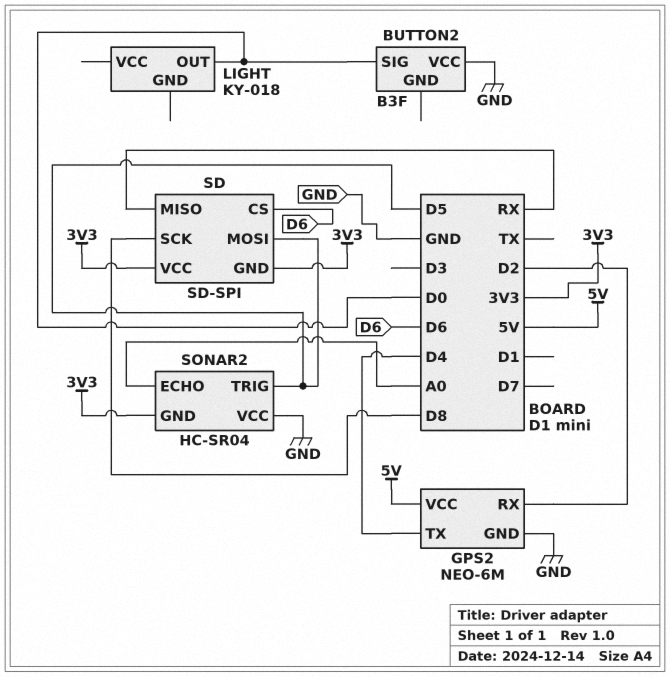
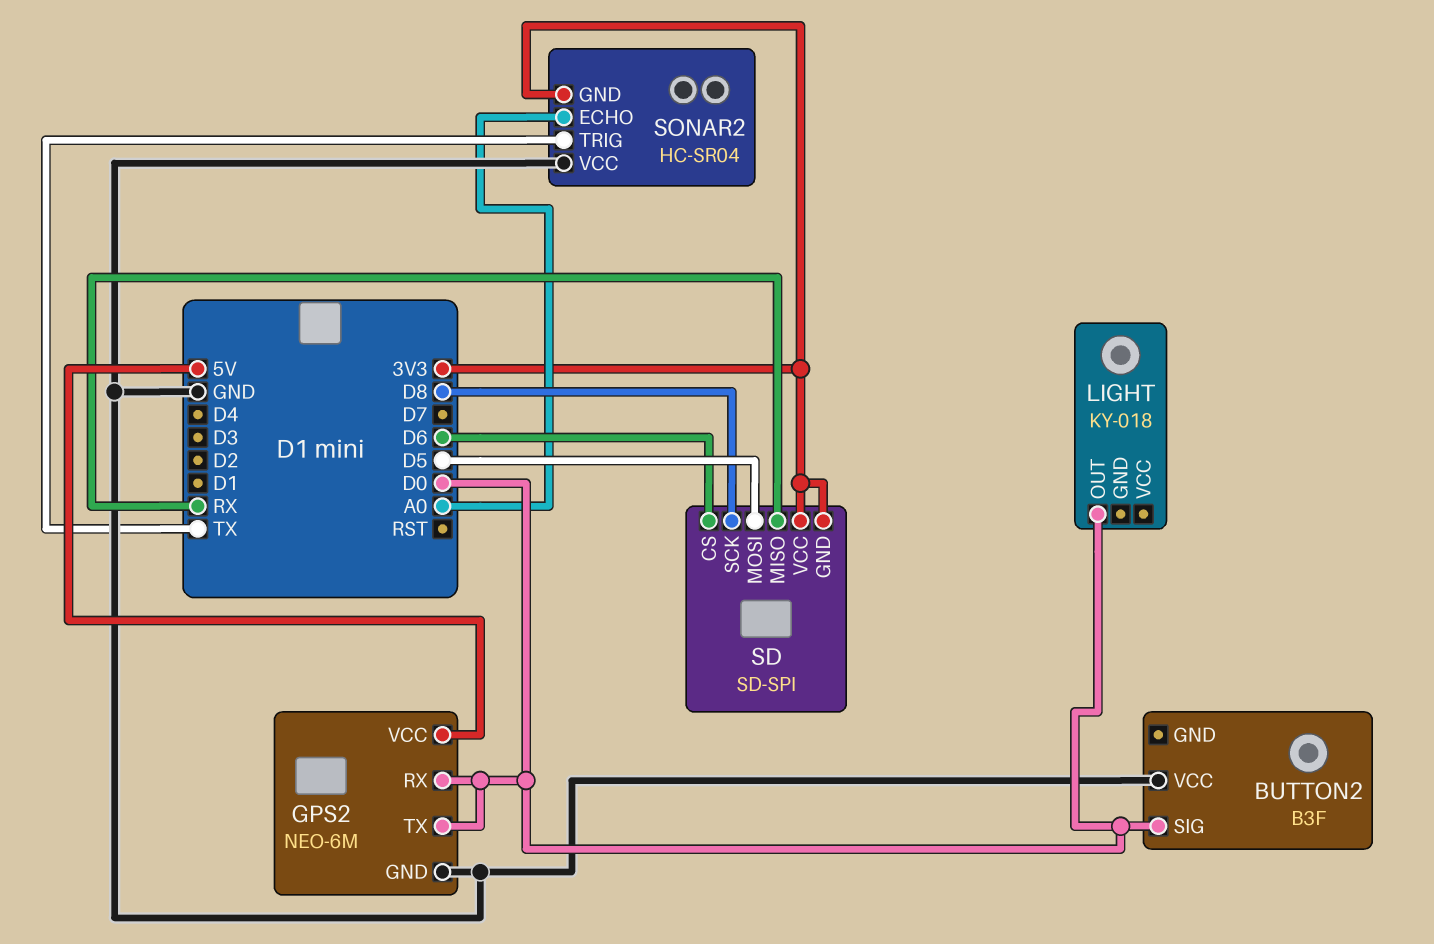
GPS2 pin RX: D2 -> D0
GPS2 pin TX: D4 -> D0
SONAR2 pin TRIG: D5 -> TX

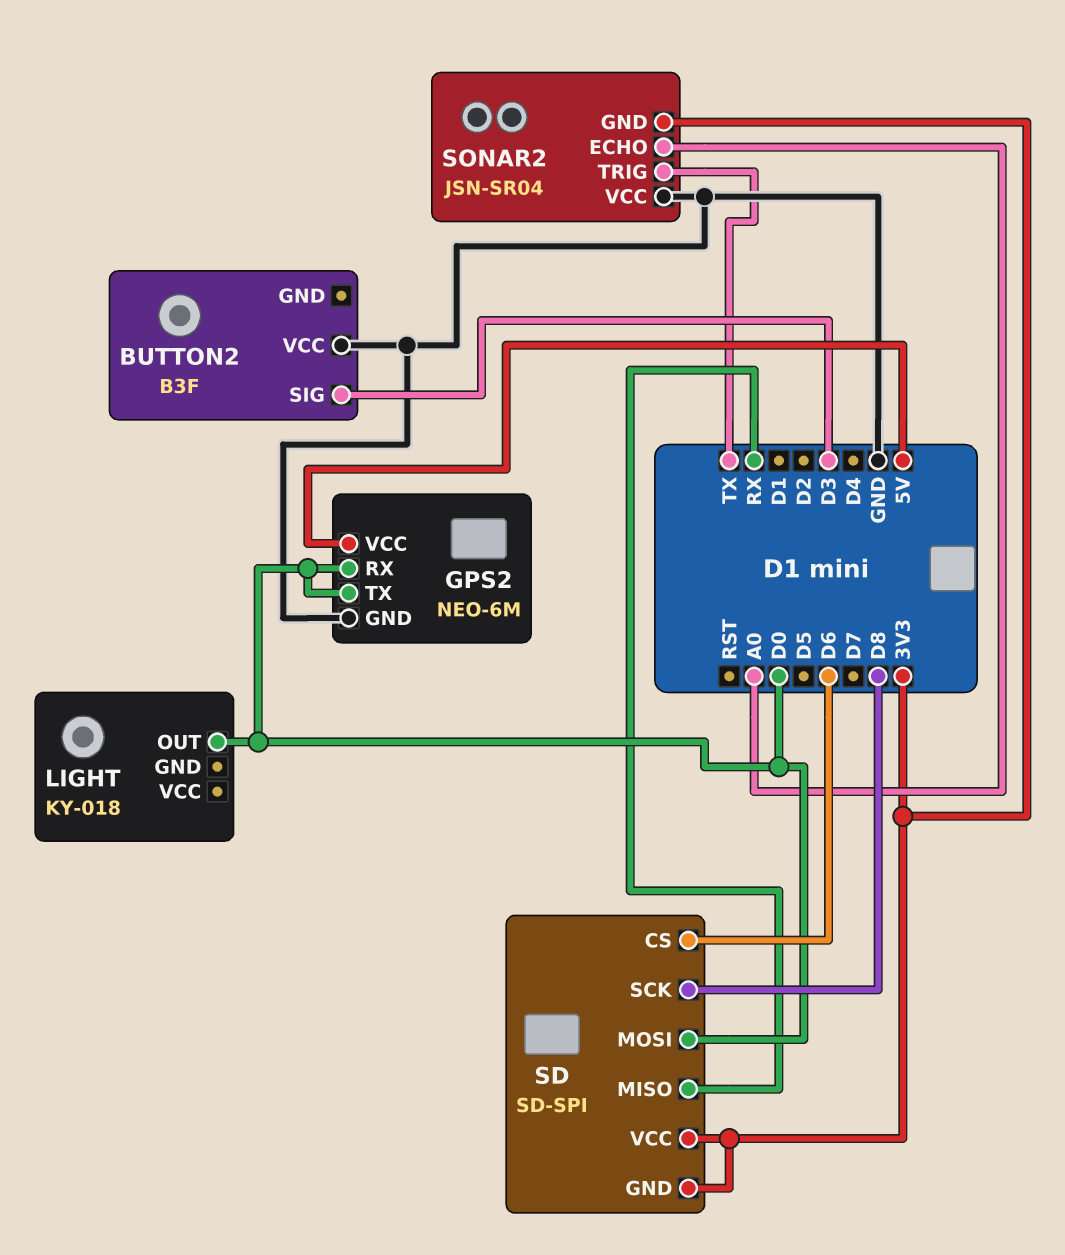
BUTTON2 pin SIG: D0 -> D3
SD pin MOSI: D5 -> D0
SONAR2: HC-SR04 -> JSN-SR04

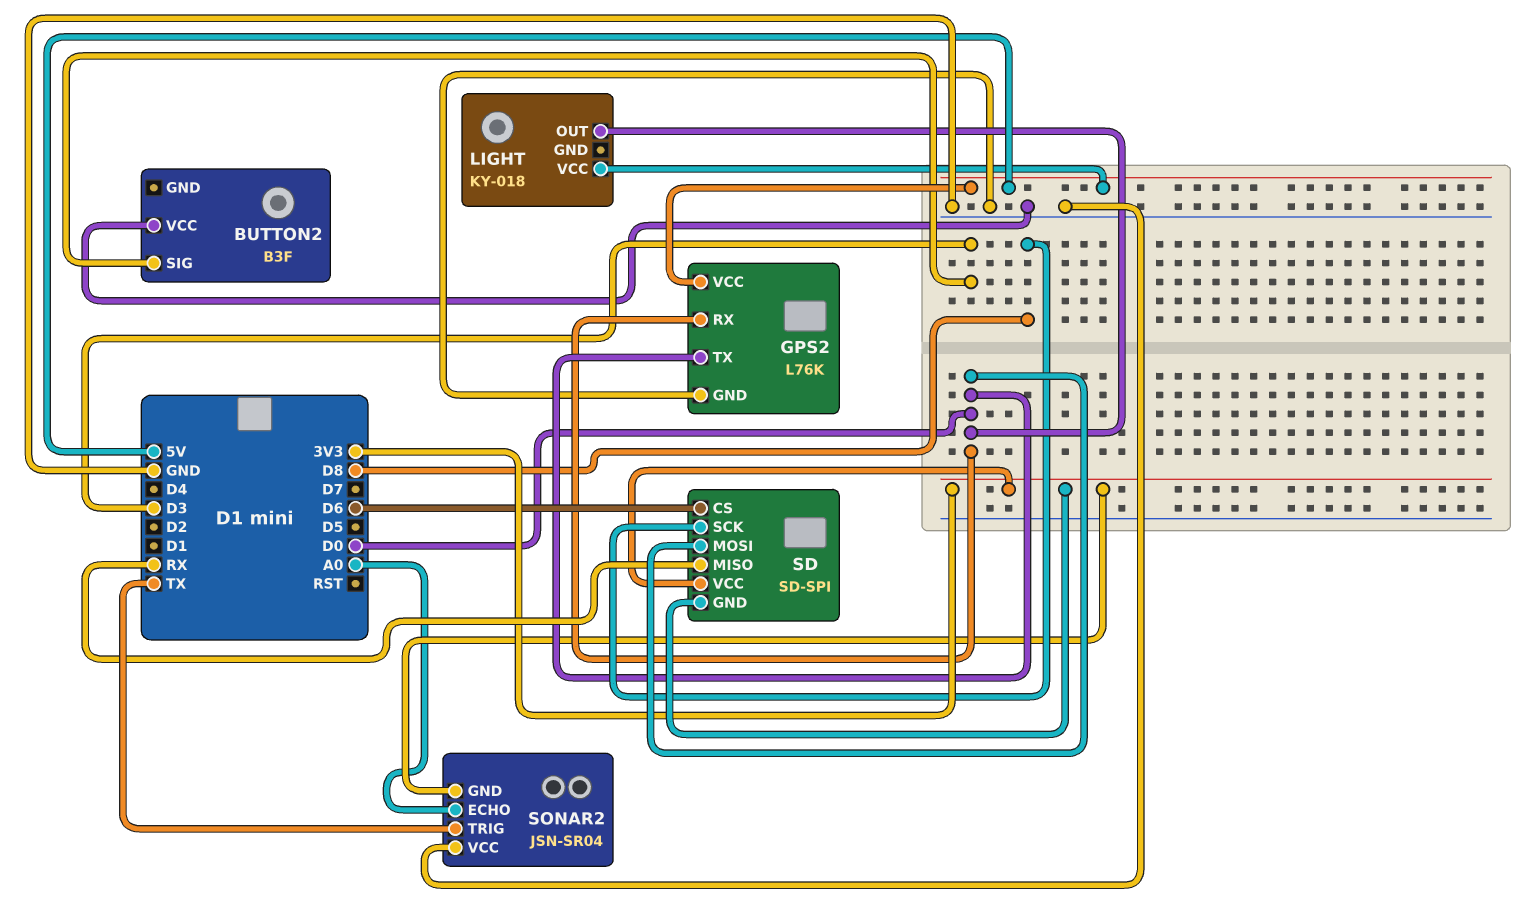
GPS2: NEO-6M -> L76K
LIGHT pin VCC: none -> 5V

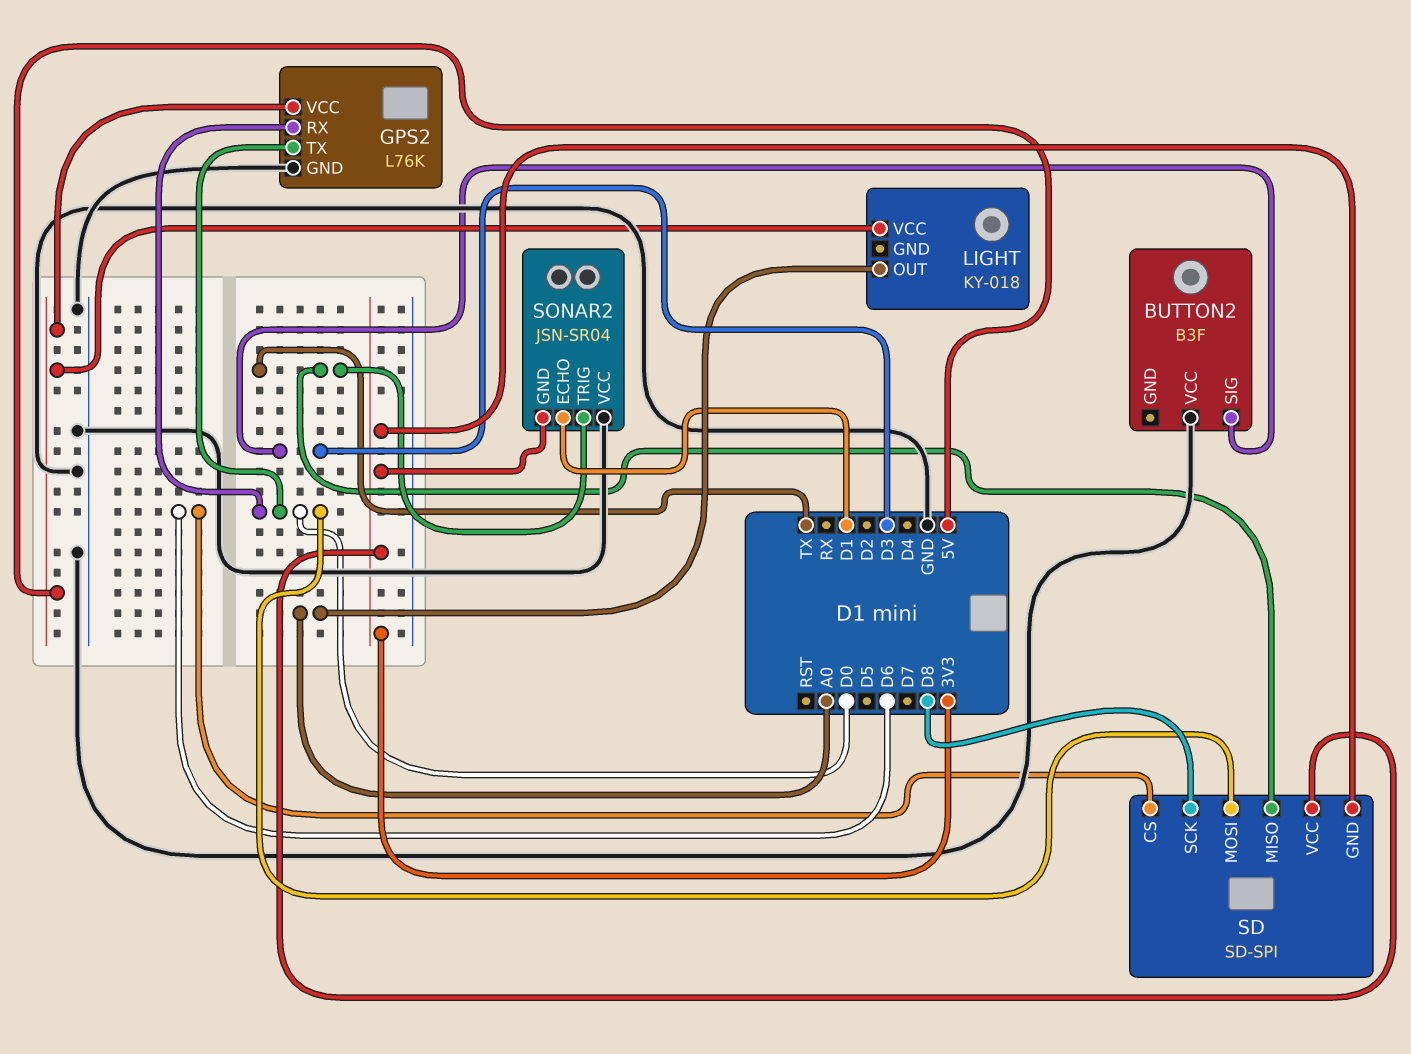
LIGHT pin OUT: D0 -> A0
SD pin MISO: RX -> TX
SONAR2 pin ECHO: A0 -> D1

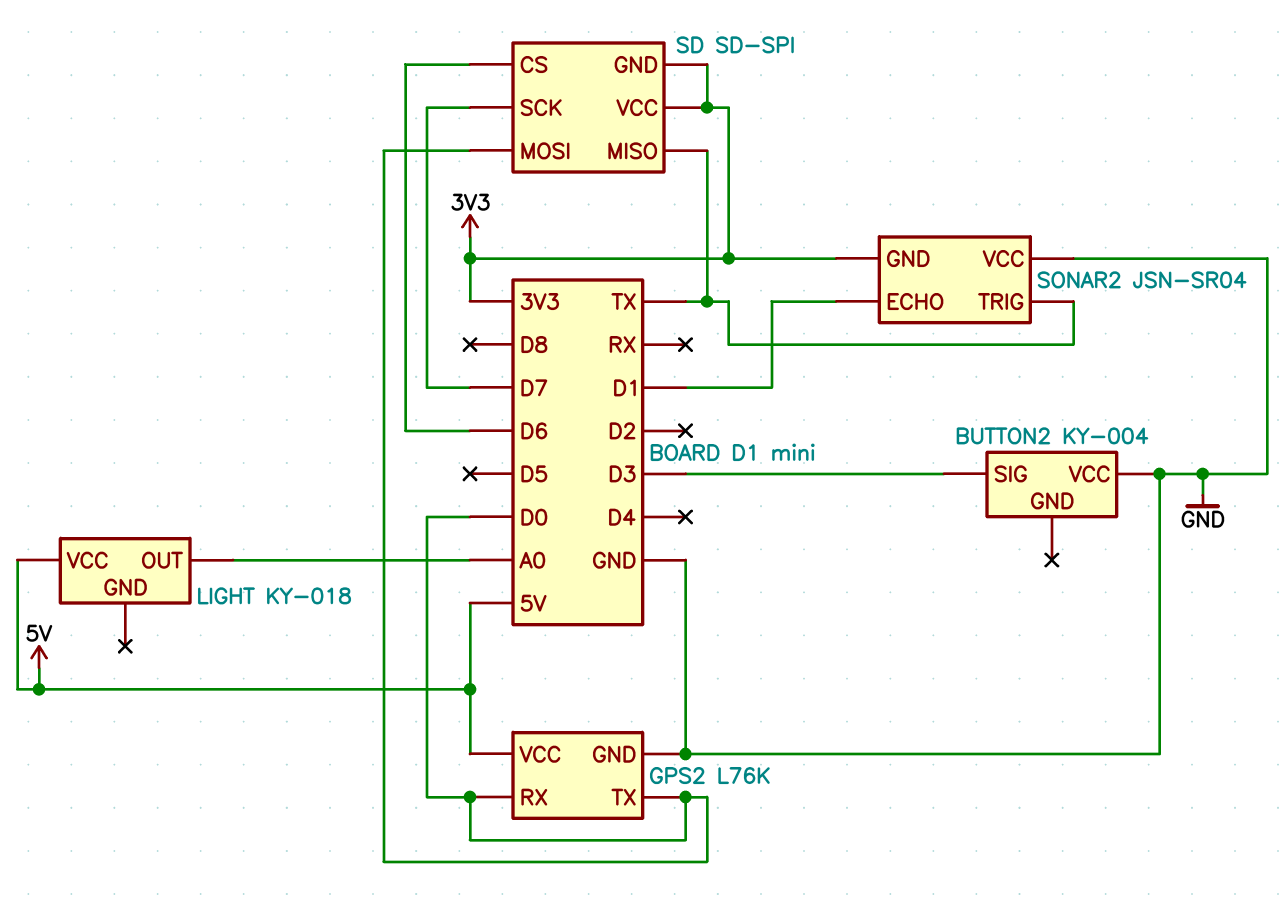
BUTTON2: B3F -> KY-004
SD pin SCK: D8 -> D7

